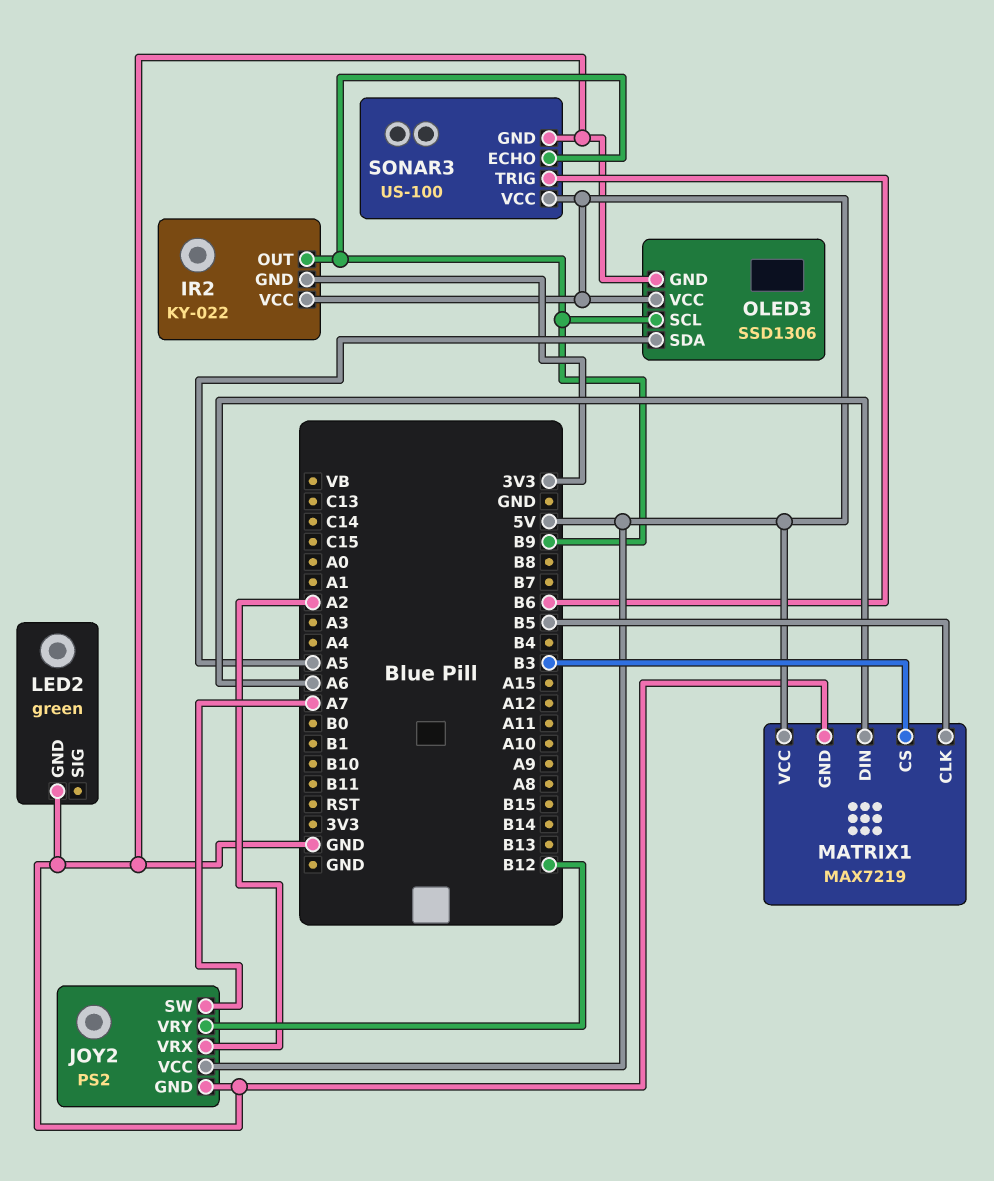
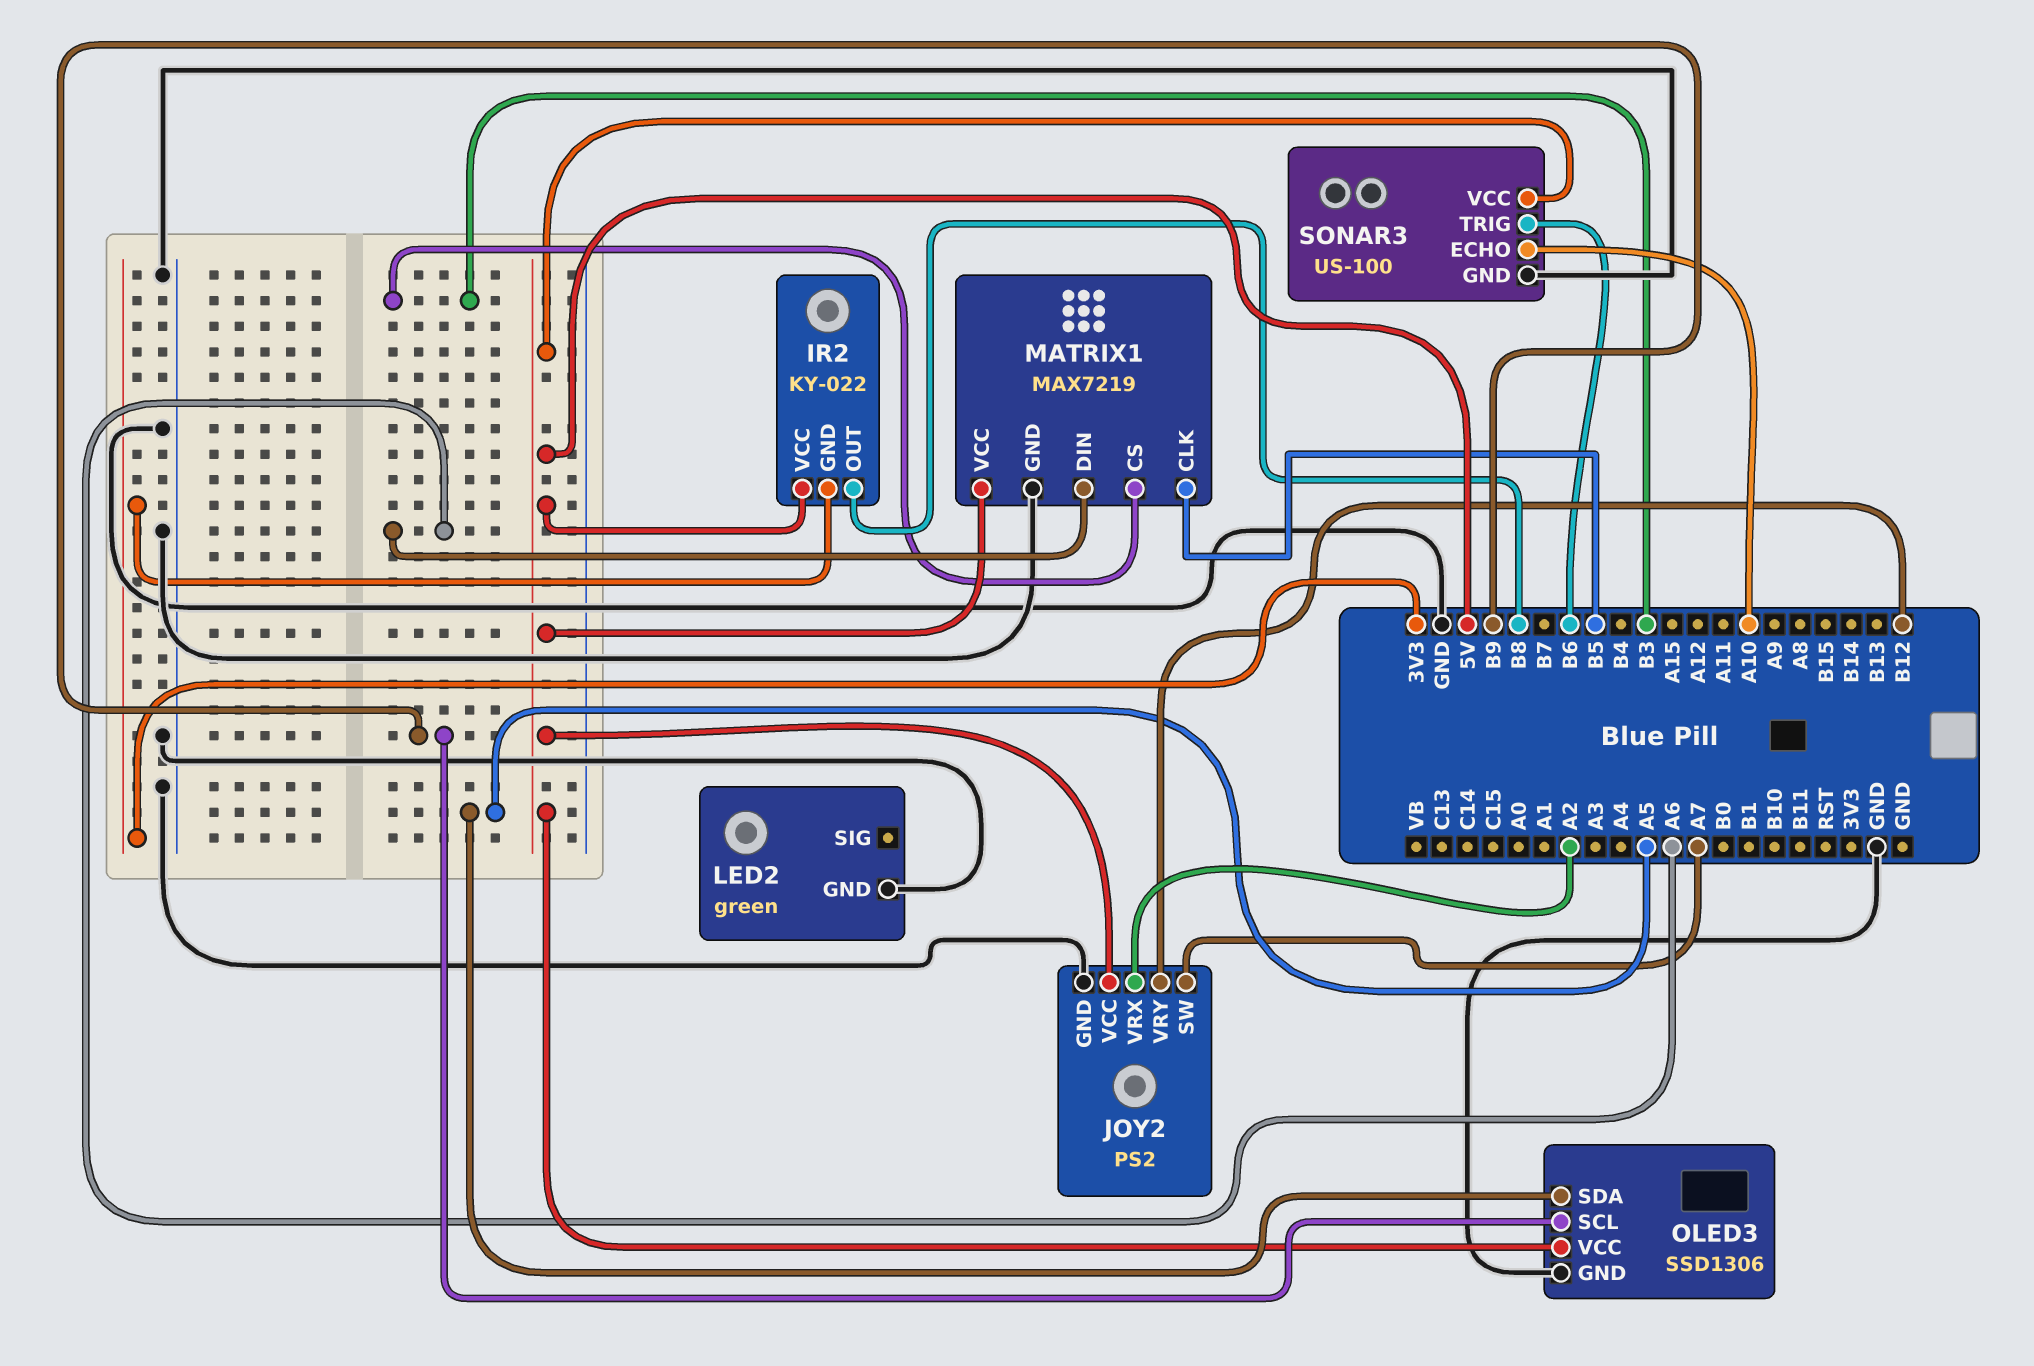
IR2 pin OUT: B9 -> B8
SONAR3 pin ECHO: B9 -> A10

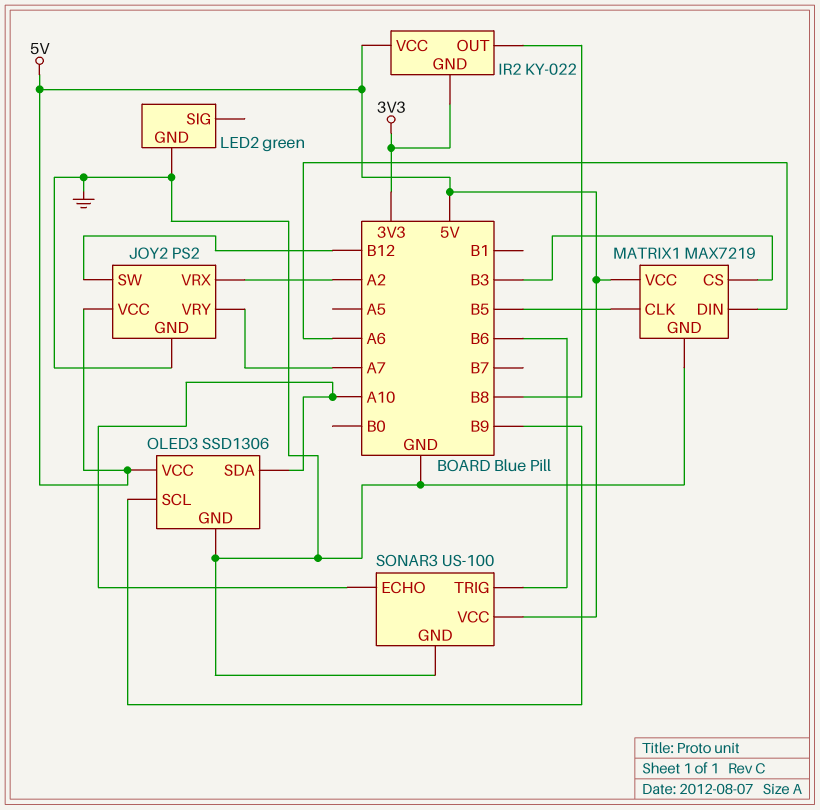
JOY2 pin SW: A7 -> B12
JOY2 pin VRY: B12 -> A7
OLED3 pin SDA: A5 -> A10

